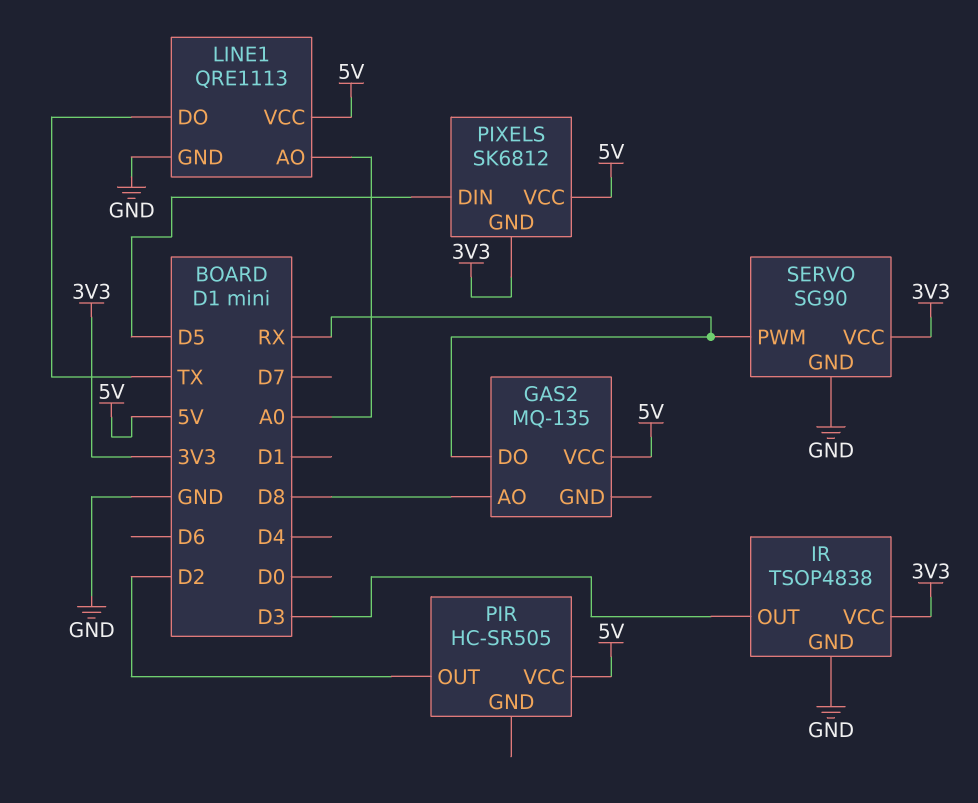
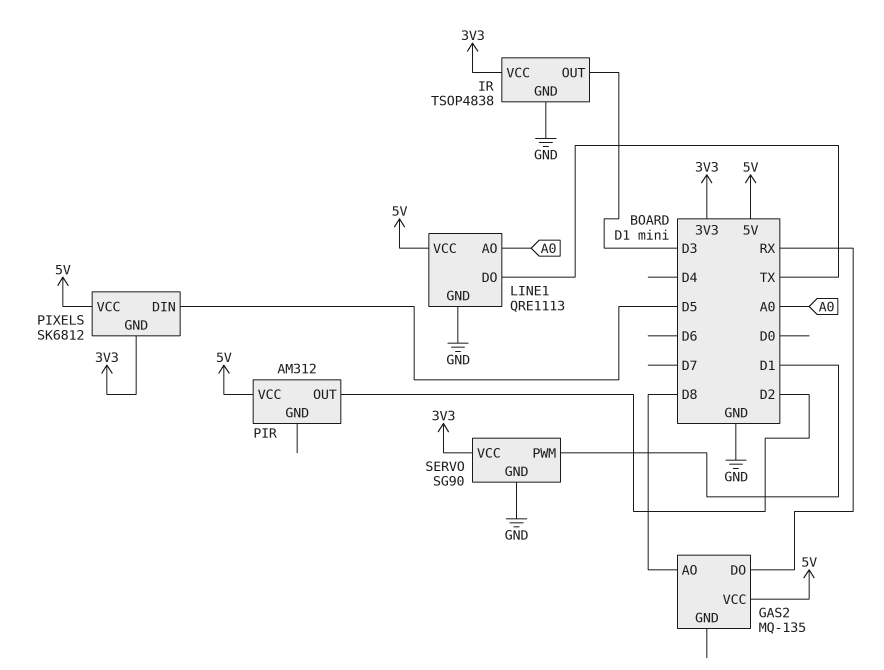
PIR: HC-SR505 -> AM312
SERVO pin PWM: RX -> D1

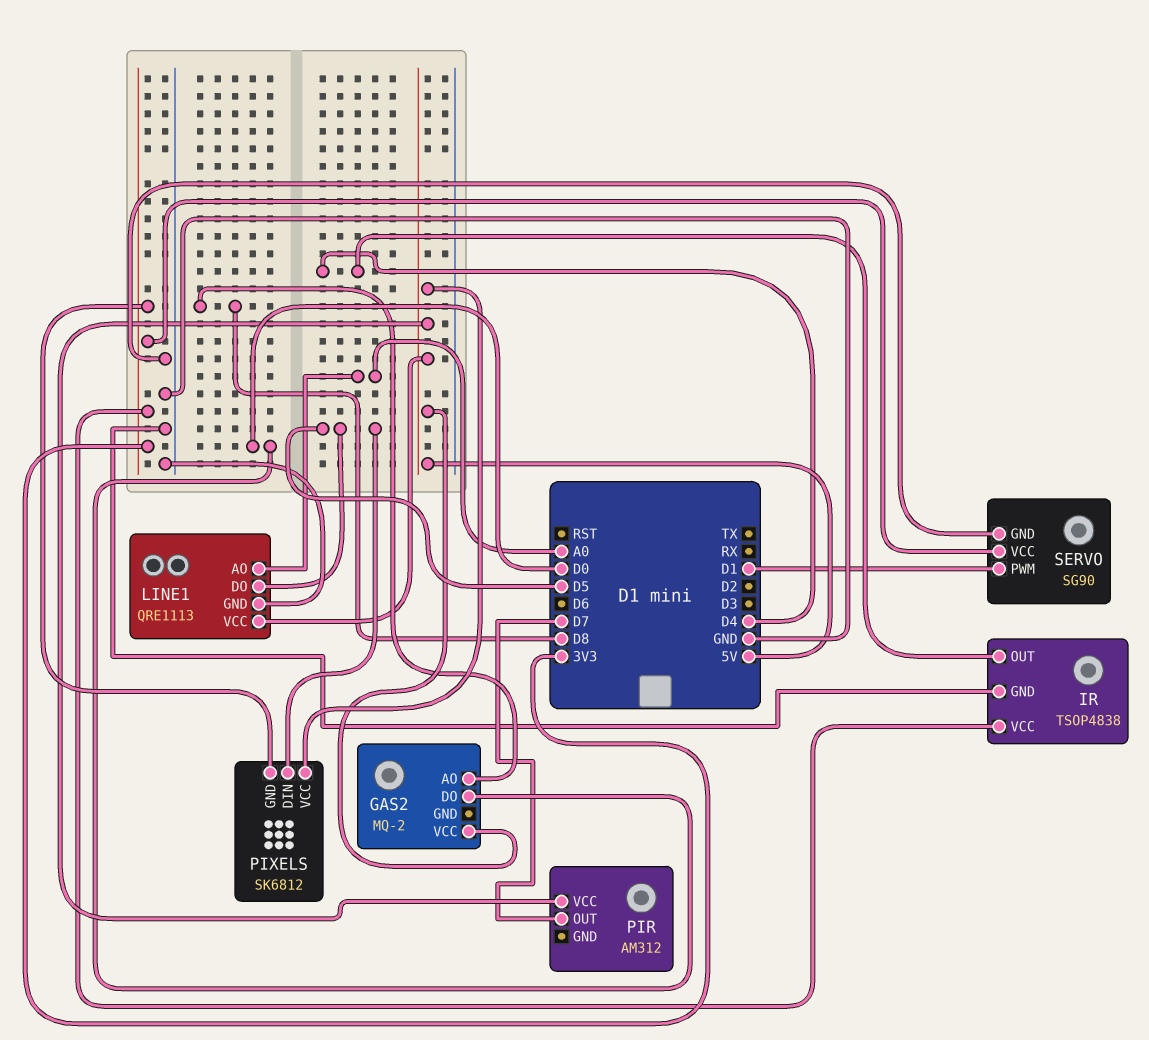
GAS2: MQ-135 -> MQ-2
GAS2 pin DO: RX -> D0
IR pin OUT: D3 -> D4
LINE1 pin DO: TX -> D5
PIR pin OUT: D2 -> D7

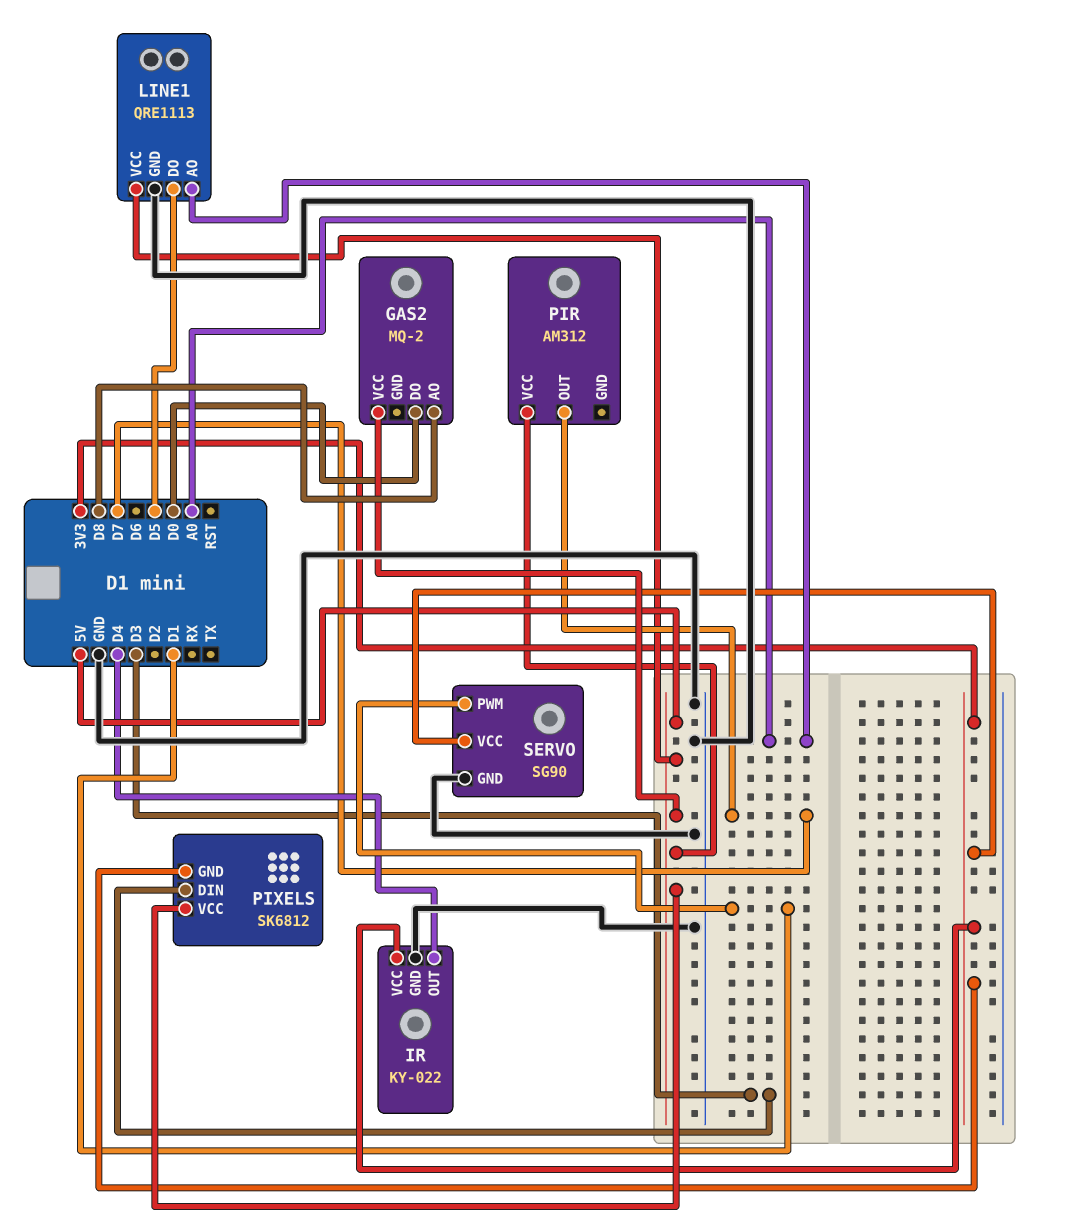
IR: TSOP4838 -> KY-022
PIXELS pin DIN: D5 -> D3

